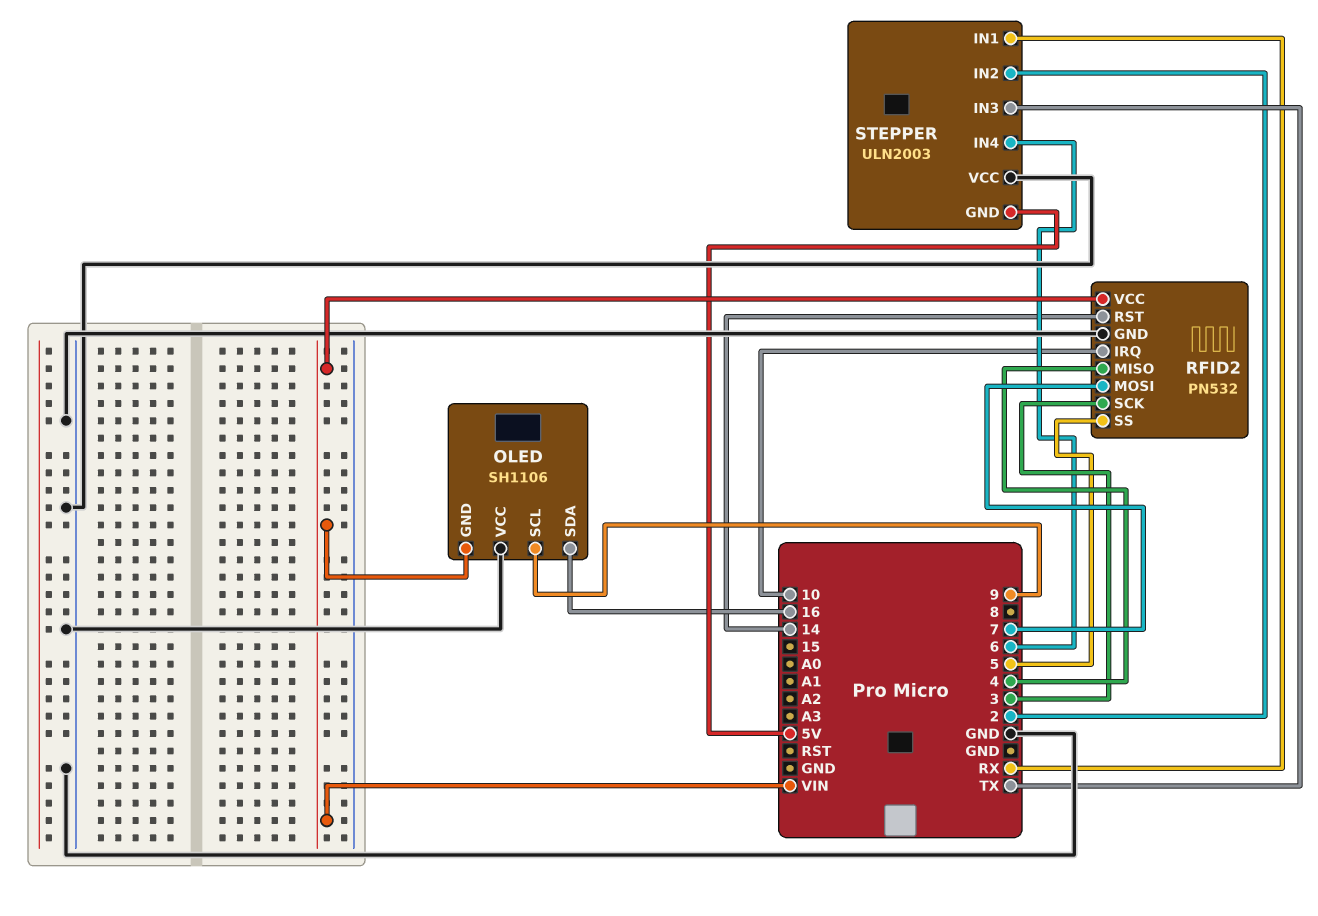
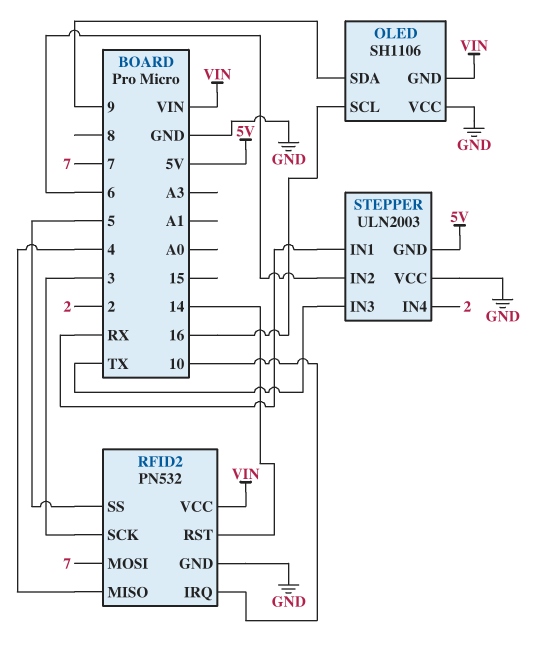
OLED pin SCL: 9 -> 16
OLED pin SDA: 16 -> 9
STEPPER pin IN2: 2 -> 6
STEPPER pin IN4: 6 -> 2

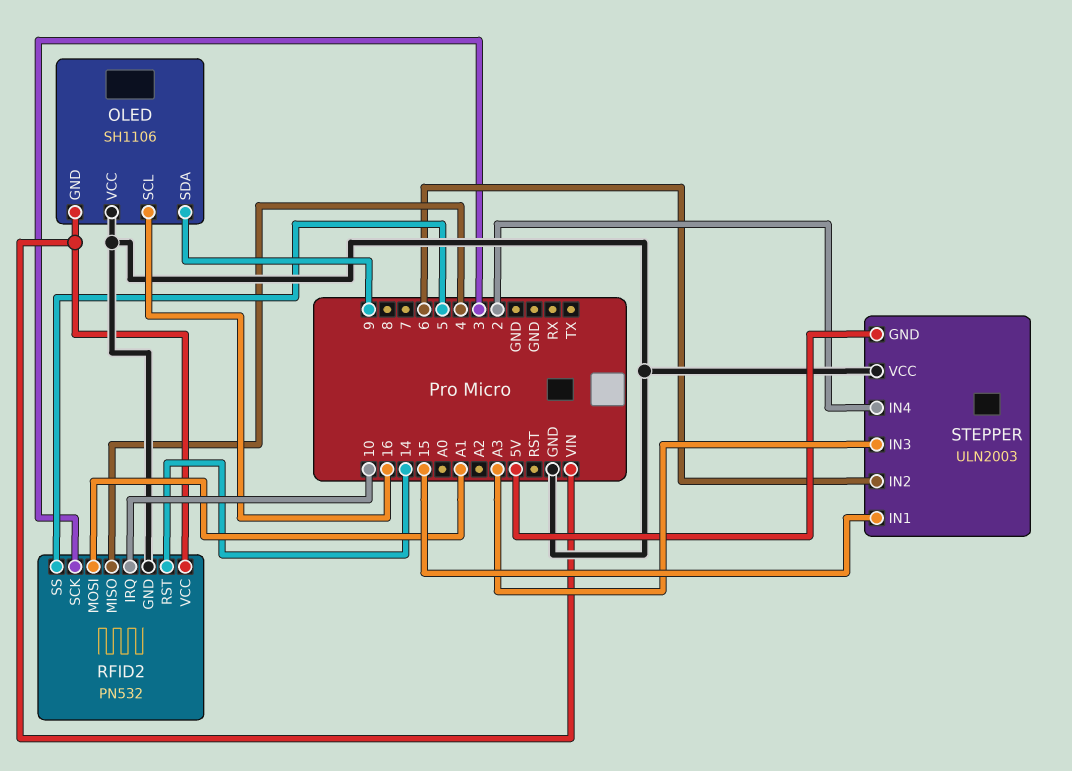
RFID2 pin MOSI: 7 -> A1
STEPPER pin IN1: RX -> 15
STEPPER pin IN3: TX -> A3

